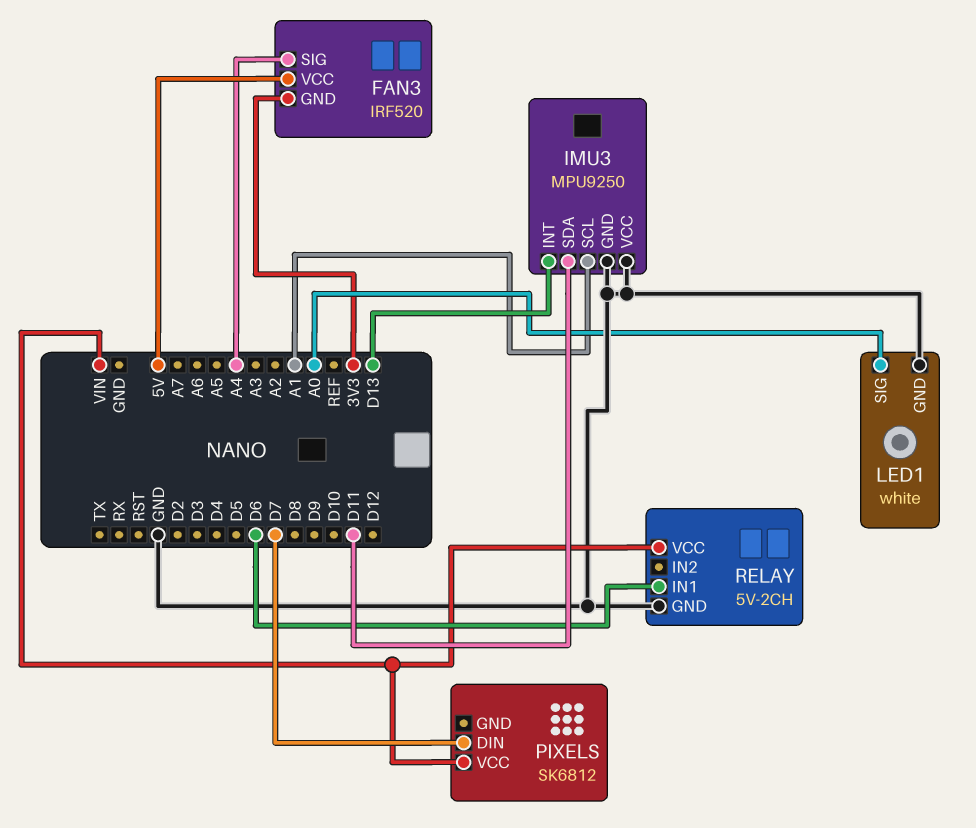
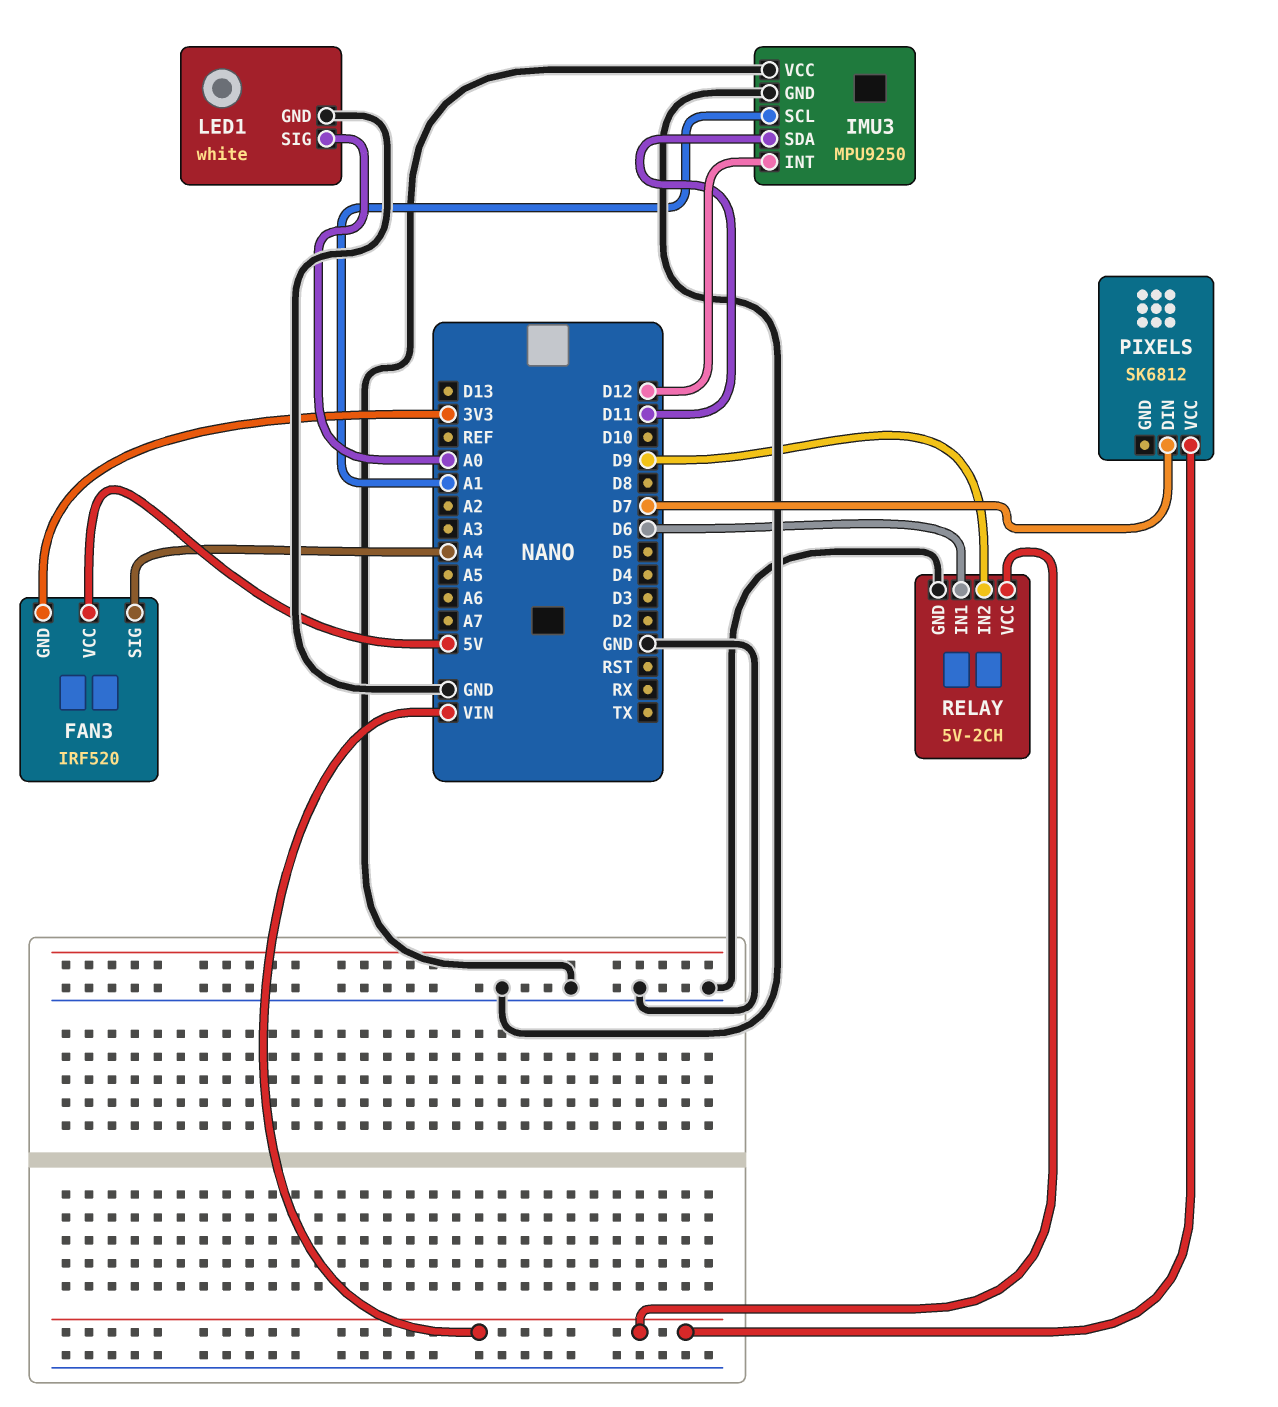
IMU3 pin INT: D13 -> D12
RELAY pin IN2: none -> D9

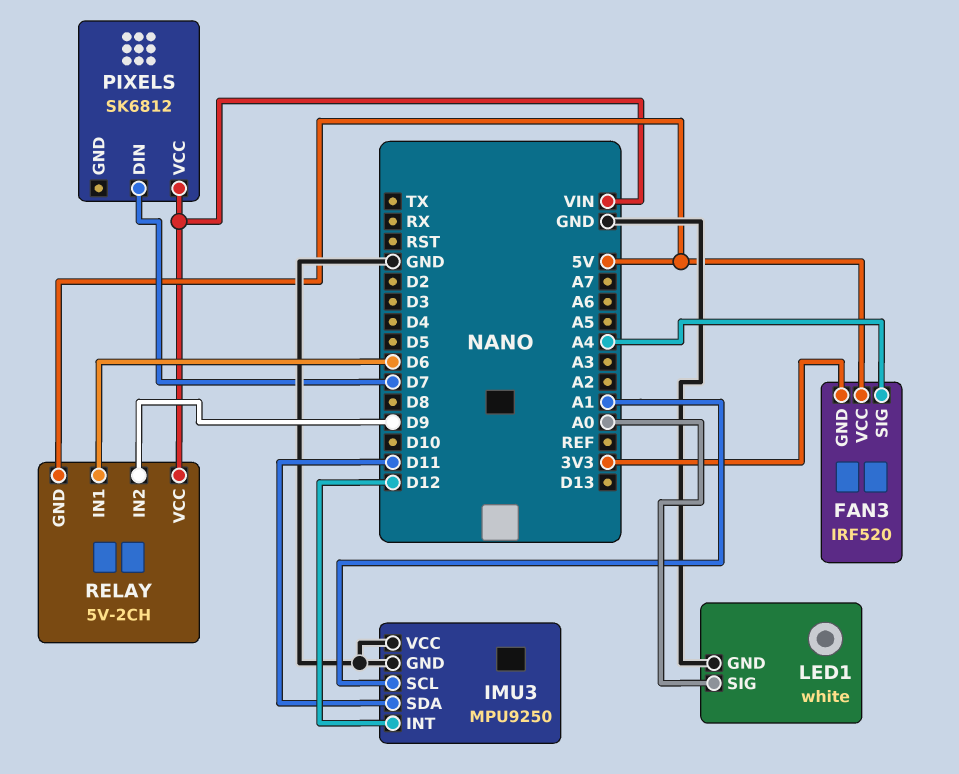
RELAY pin GND: GND -> 5V

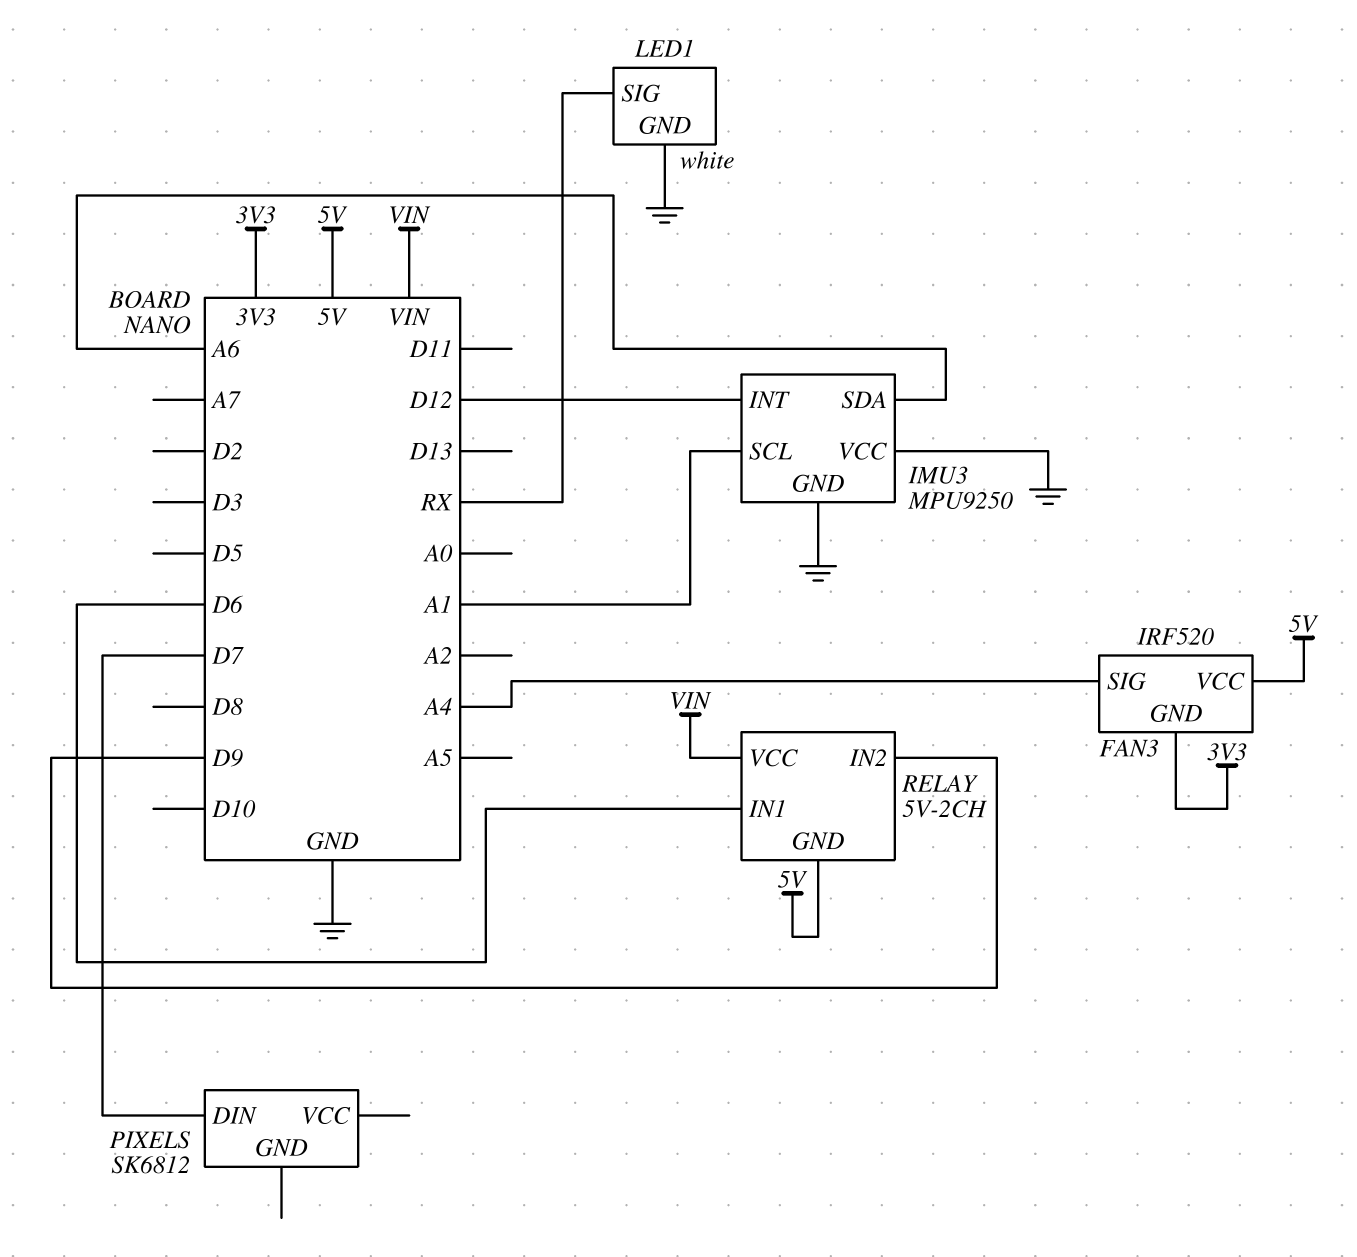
IMU3 pin SDA: D11 -> A6
LED1 pin SIG: A0 -> RX
PIXELS pin VCC: VIN -> none

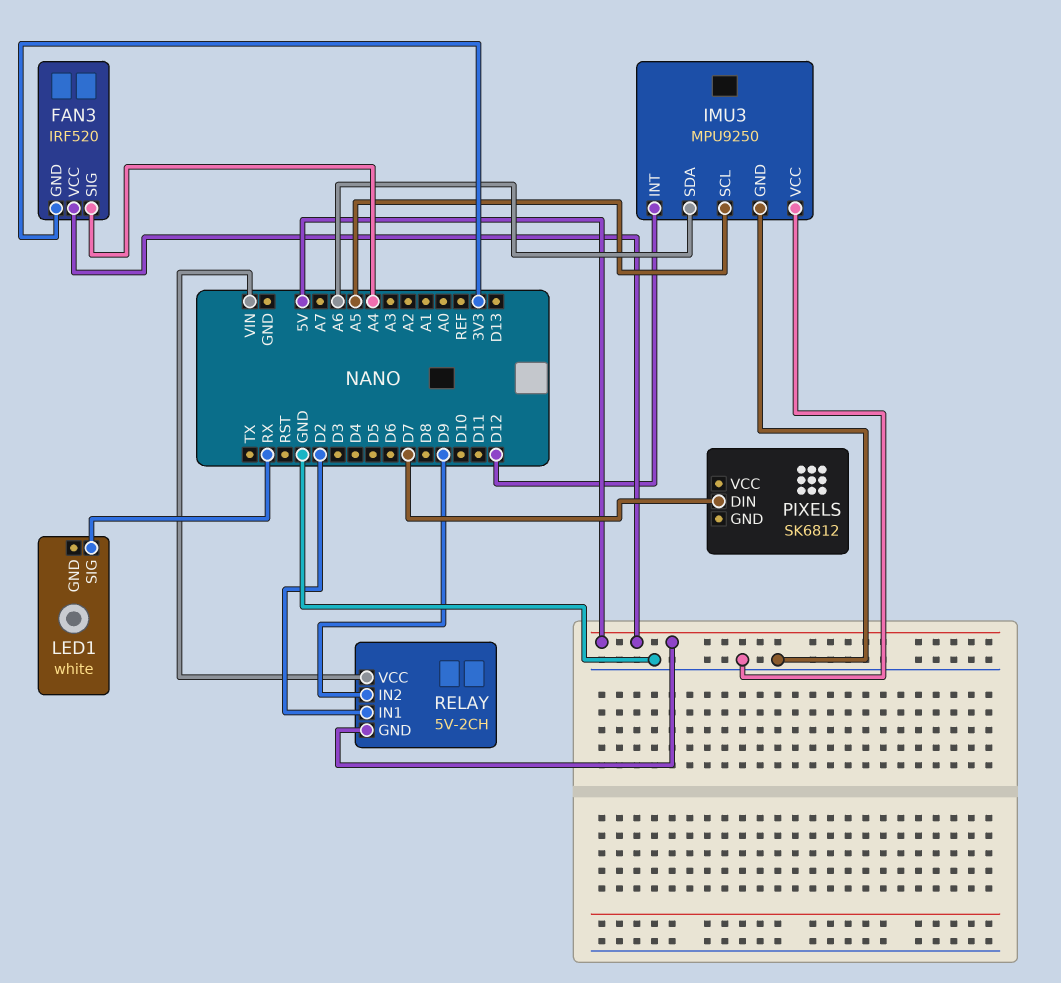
IMU3 pin SCL: A1 -> A5
LED1 pin GND: GND -> none
RELAY pin IN1: D6 -> D2

